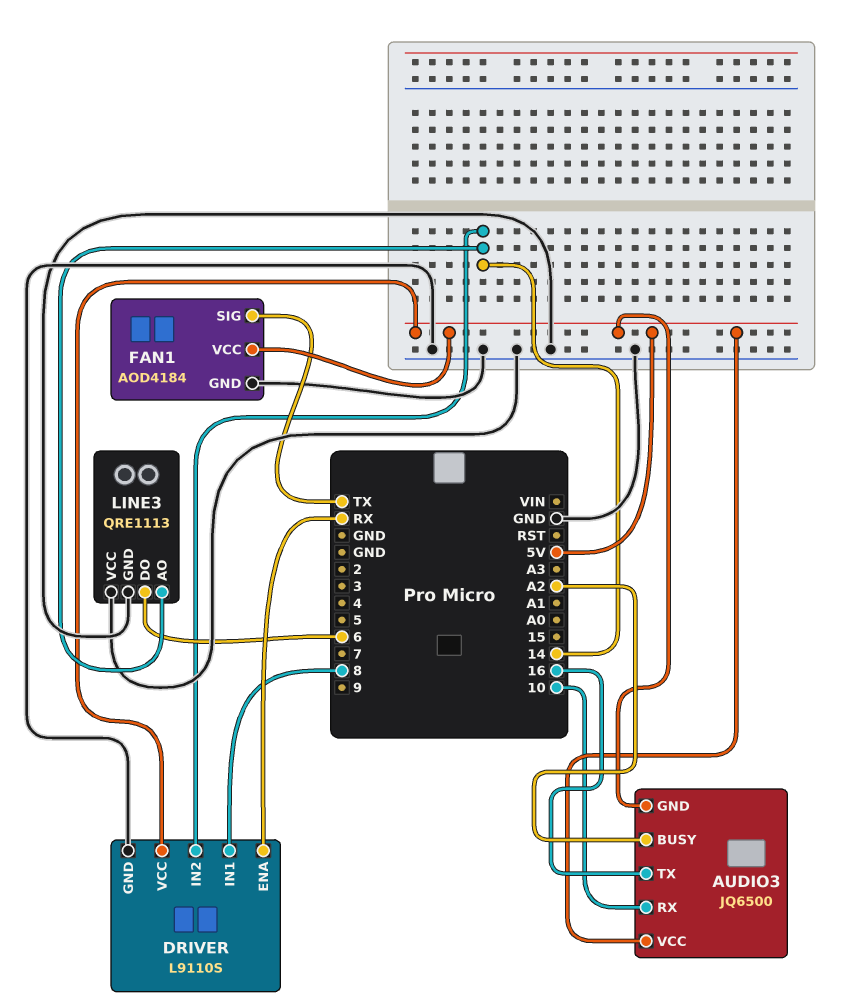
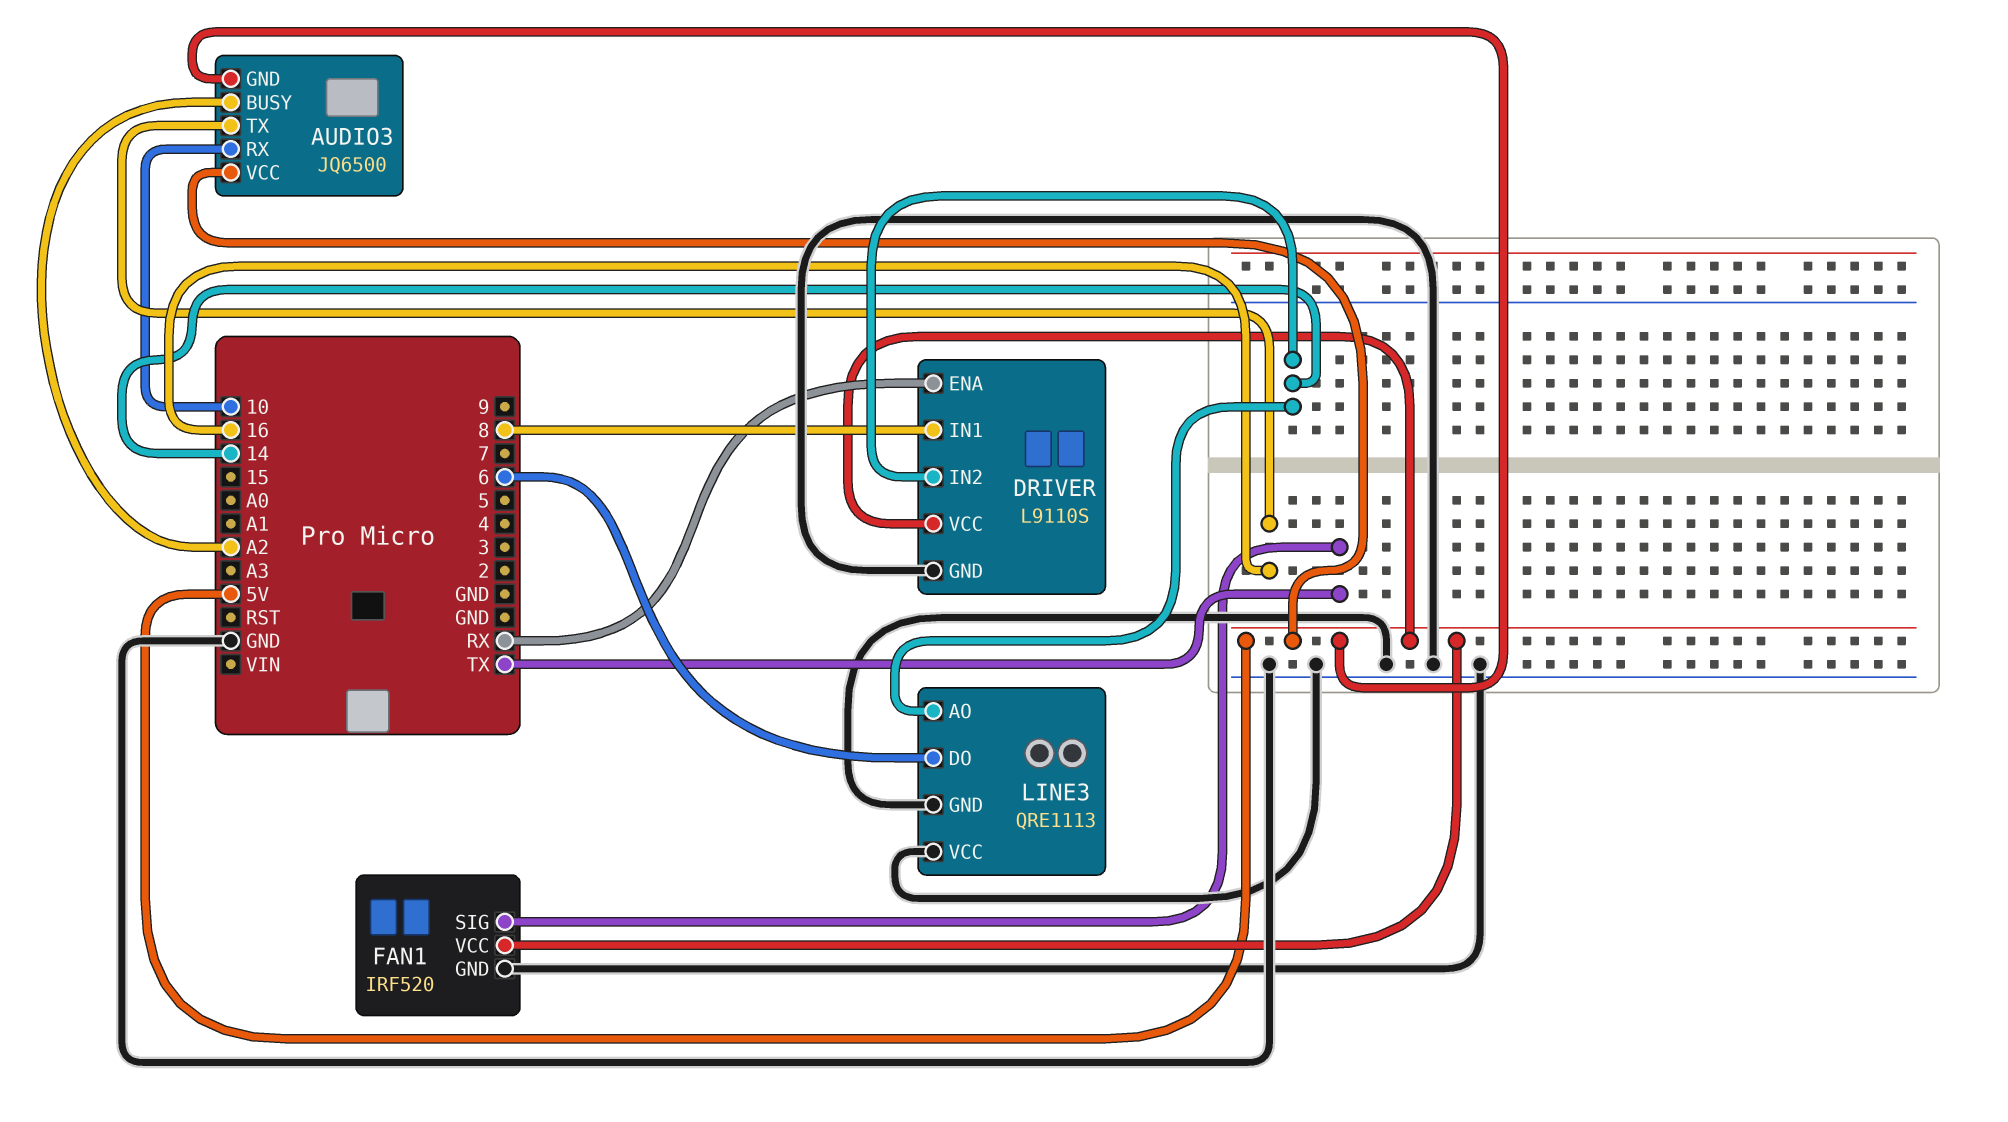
FAN1: AOD4184 -> IRF520

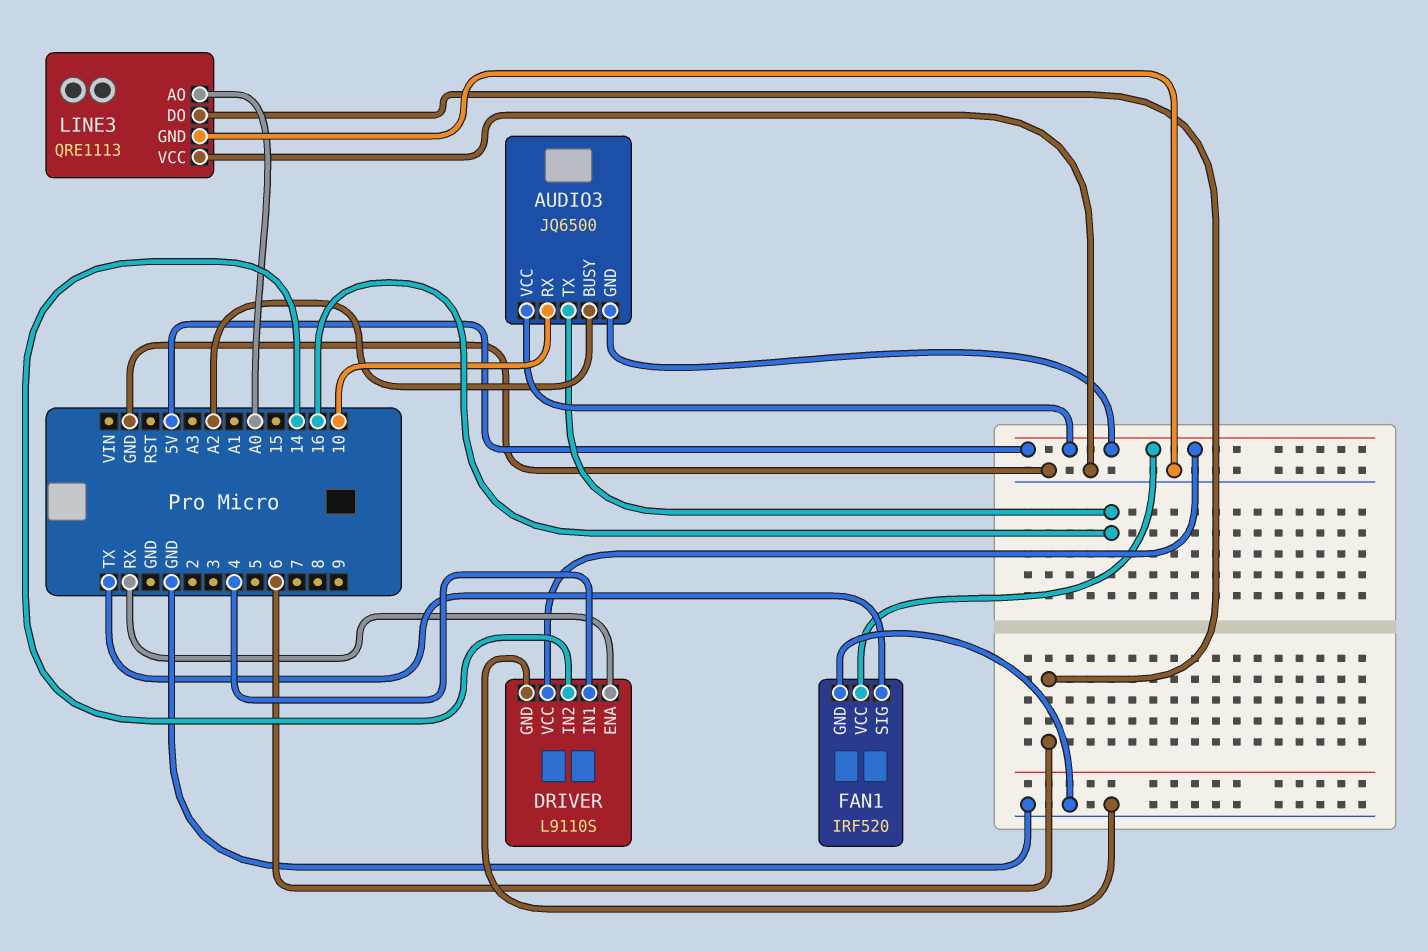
DRIVER pin IN1: 8 -> 4
LINE3 pin AO: 14 -> A0

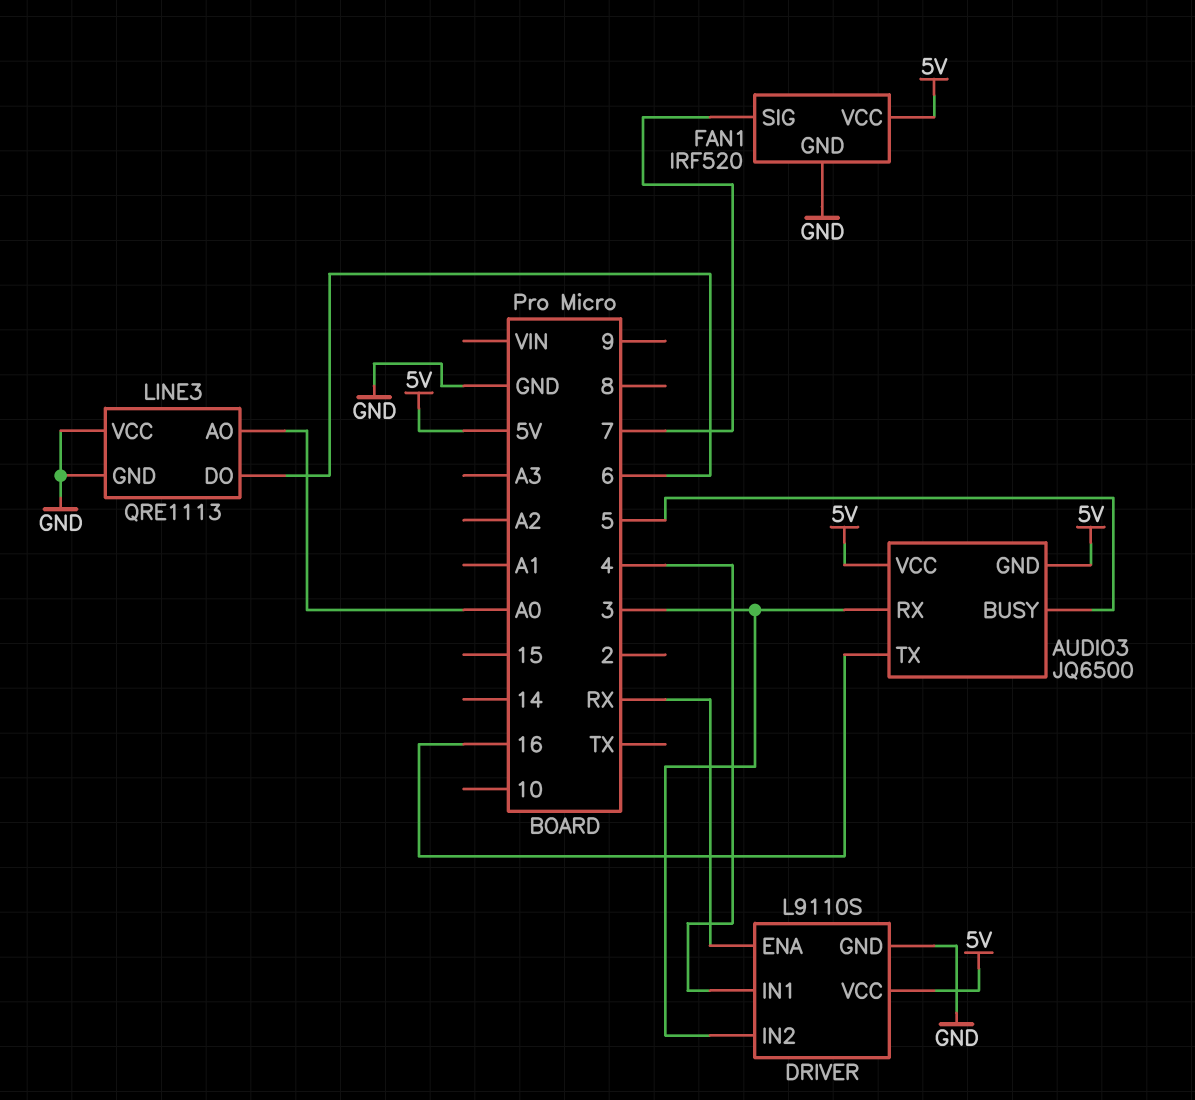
AUDIO3 pin BUSY: A2 -> 5
AUDIO3 pin RX: 10 -> 3
DRIVER pin IN2: 14 -> 3
FAN1 pin SIG: TX -> 7

